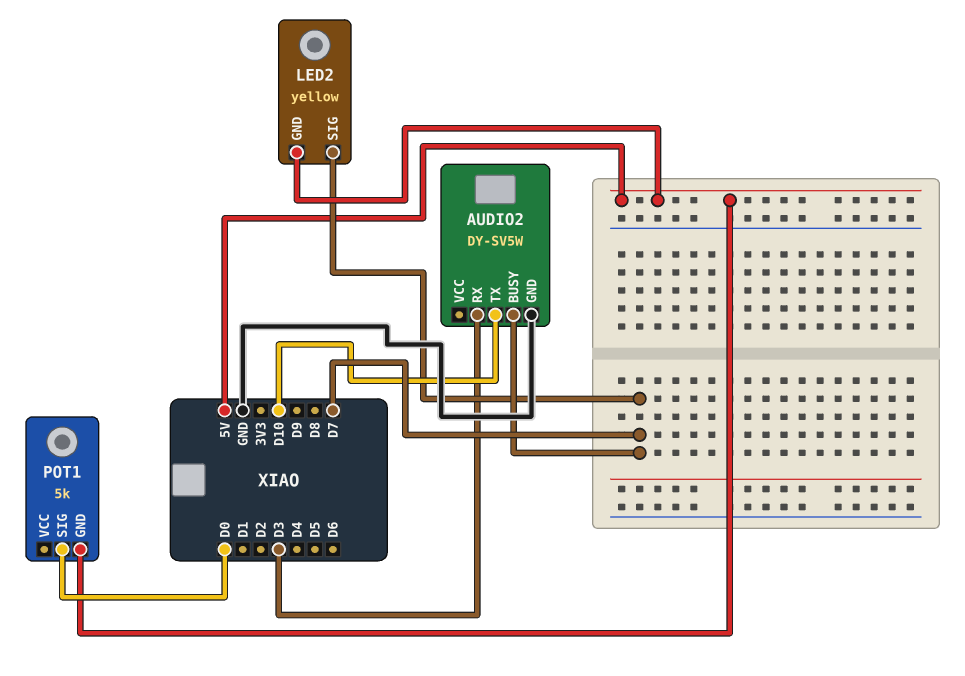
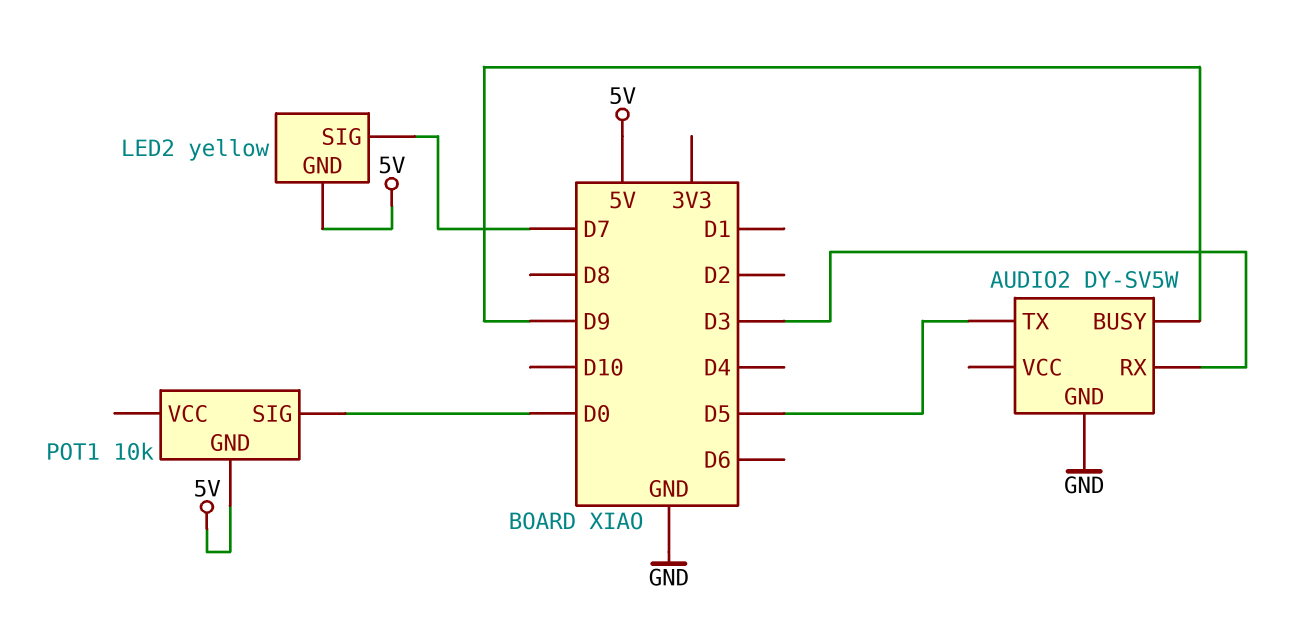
AUDIO2 pin BUSY: D7 -> D9
AUDIO2 pin TX: D10 -> D5
POT1: 5k -> 10k

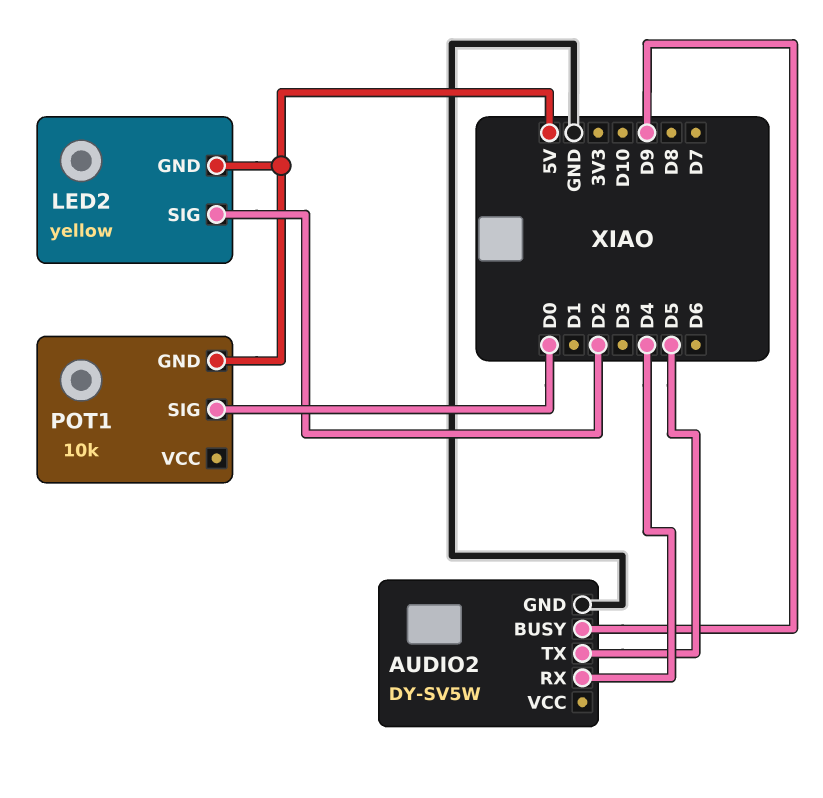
AUDIO2 pin RX: D3 -> D4
LED2 pin SIG: D7 -> D2

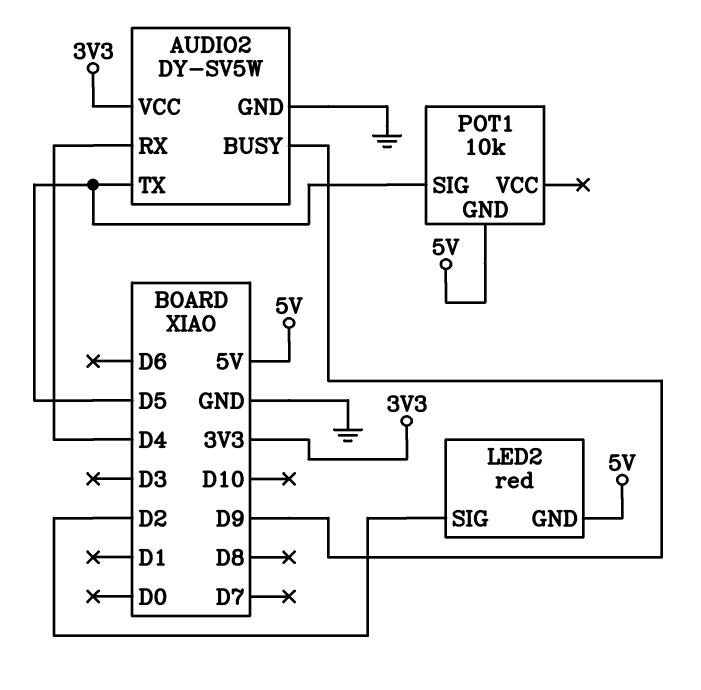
AUDIO2 pin VCC: none -> 3V3
LED2: yellow -> red
POT1 pin SIG: D0 -> D5

